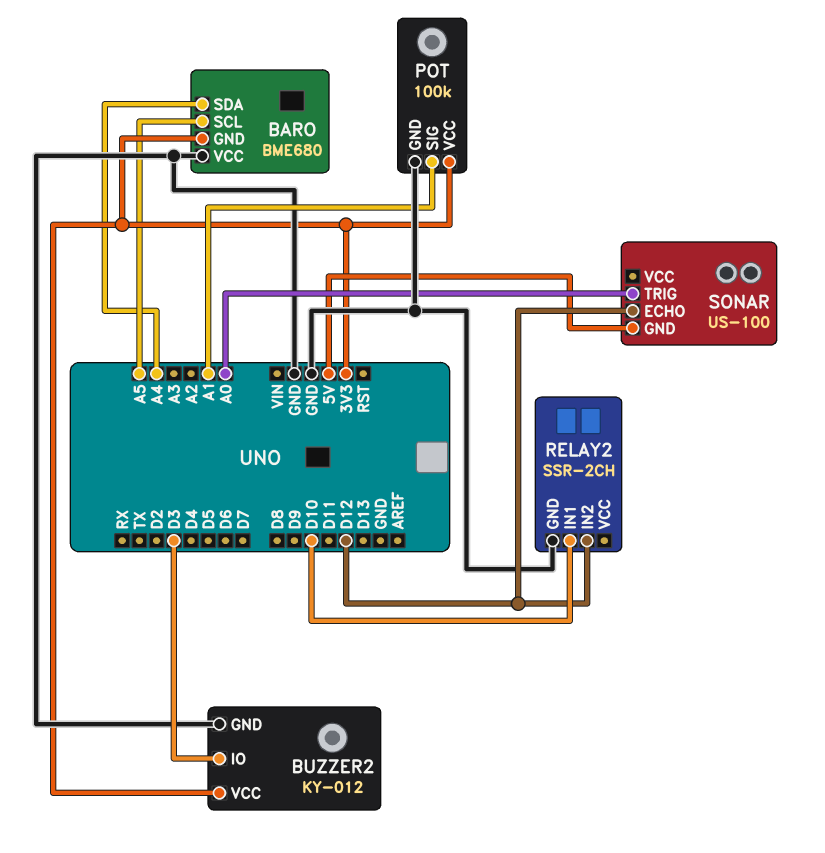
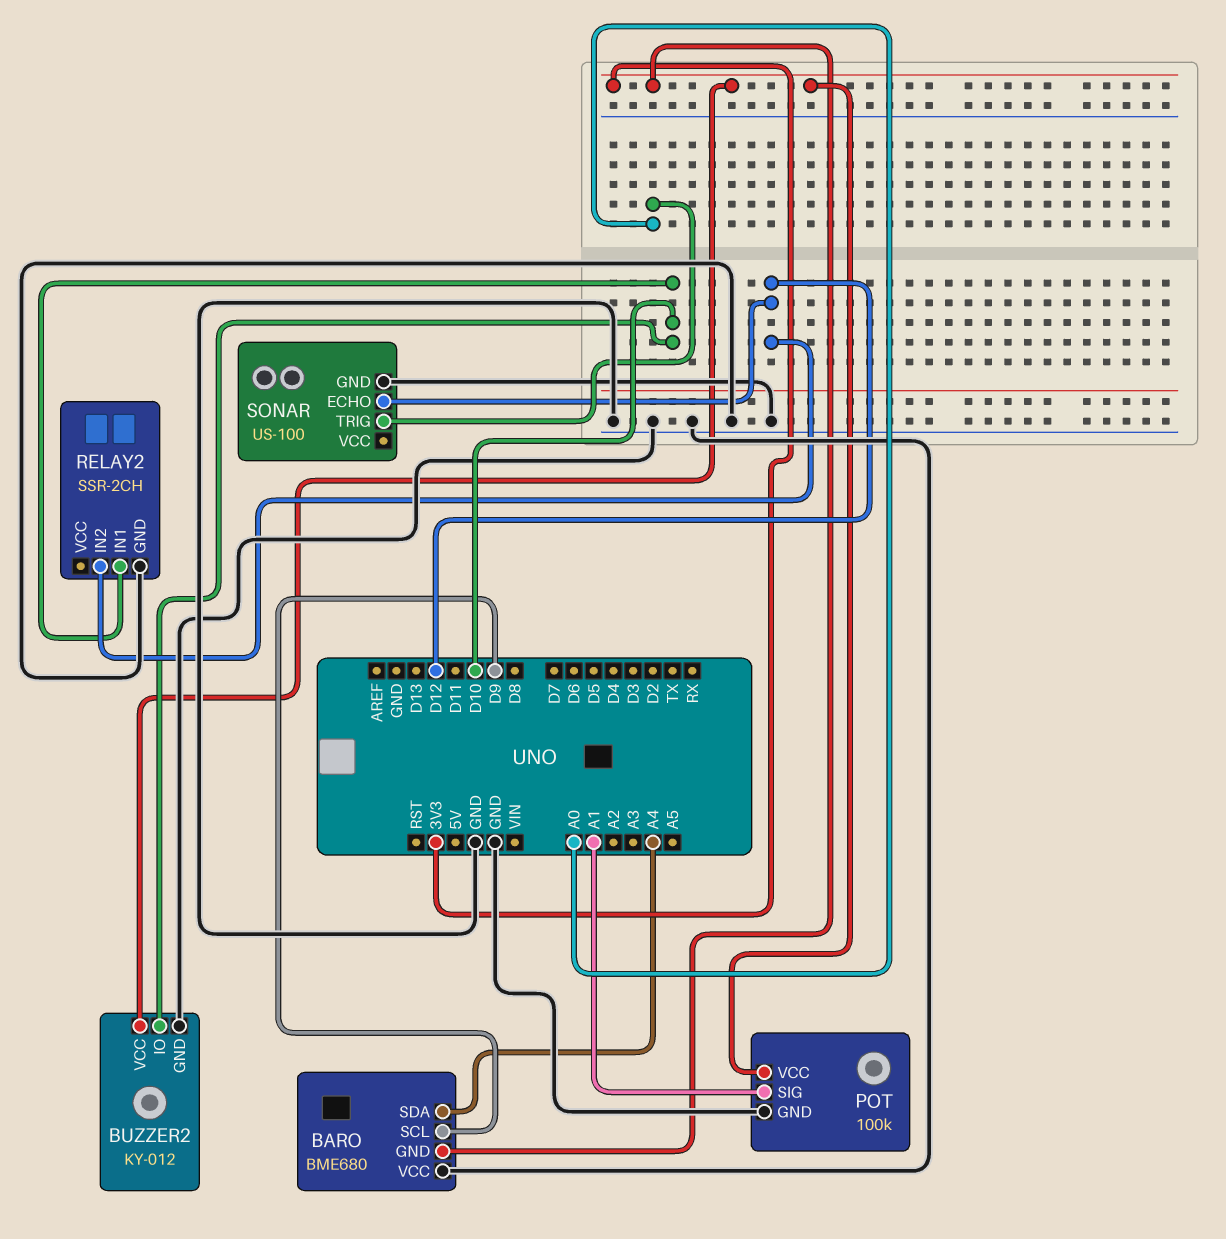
BARO pin SCL: A5 -> D9
BUZZER2 pin IO: D3 -> D10
SONAR pin GND: 5V -> GND

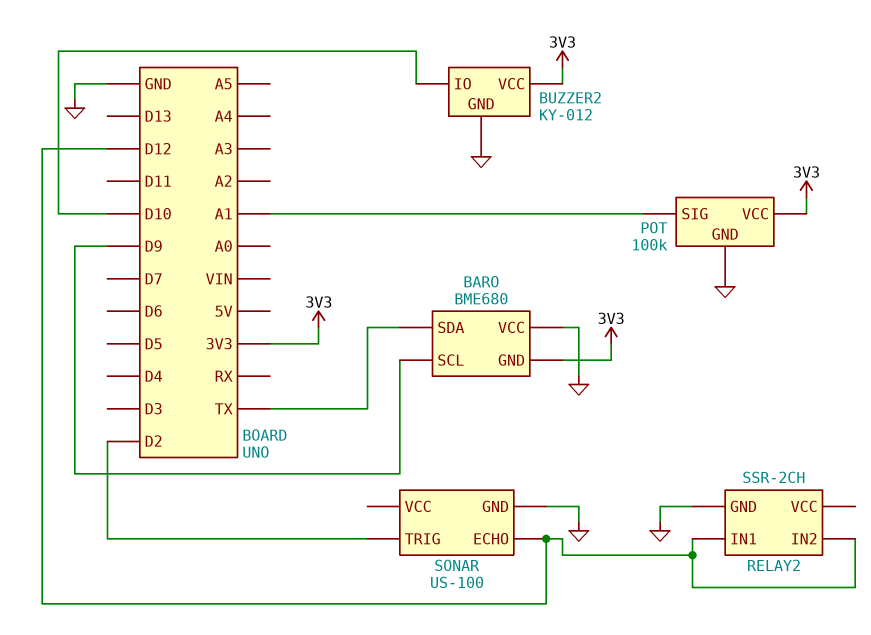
BARO pin SDA: A4 -> TX
RELAY2 pin IN1: D10 -> D12
SONAR pin TRIG: A0 -> D2

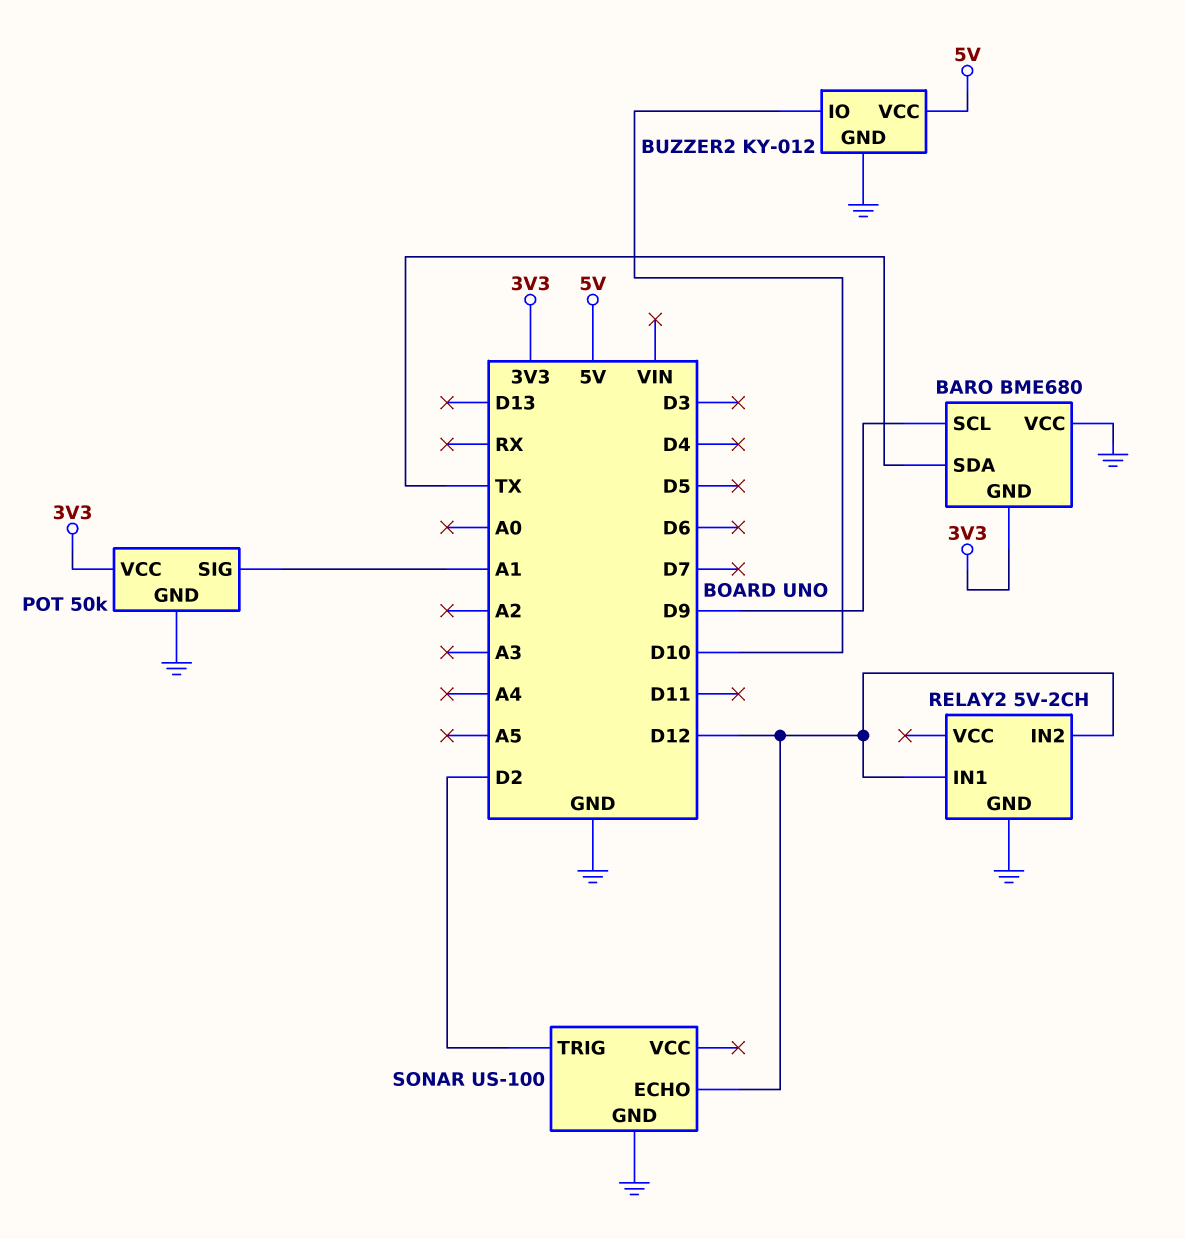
BUZZER2 pin VCC: 3V3 -> 5V
POT: 100k -> 50k
RELAY2: SSR-2CH -> 5V-2CH

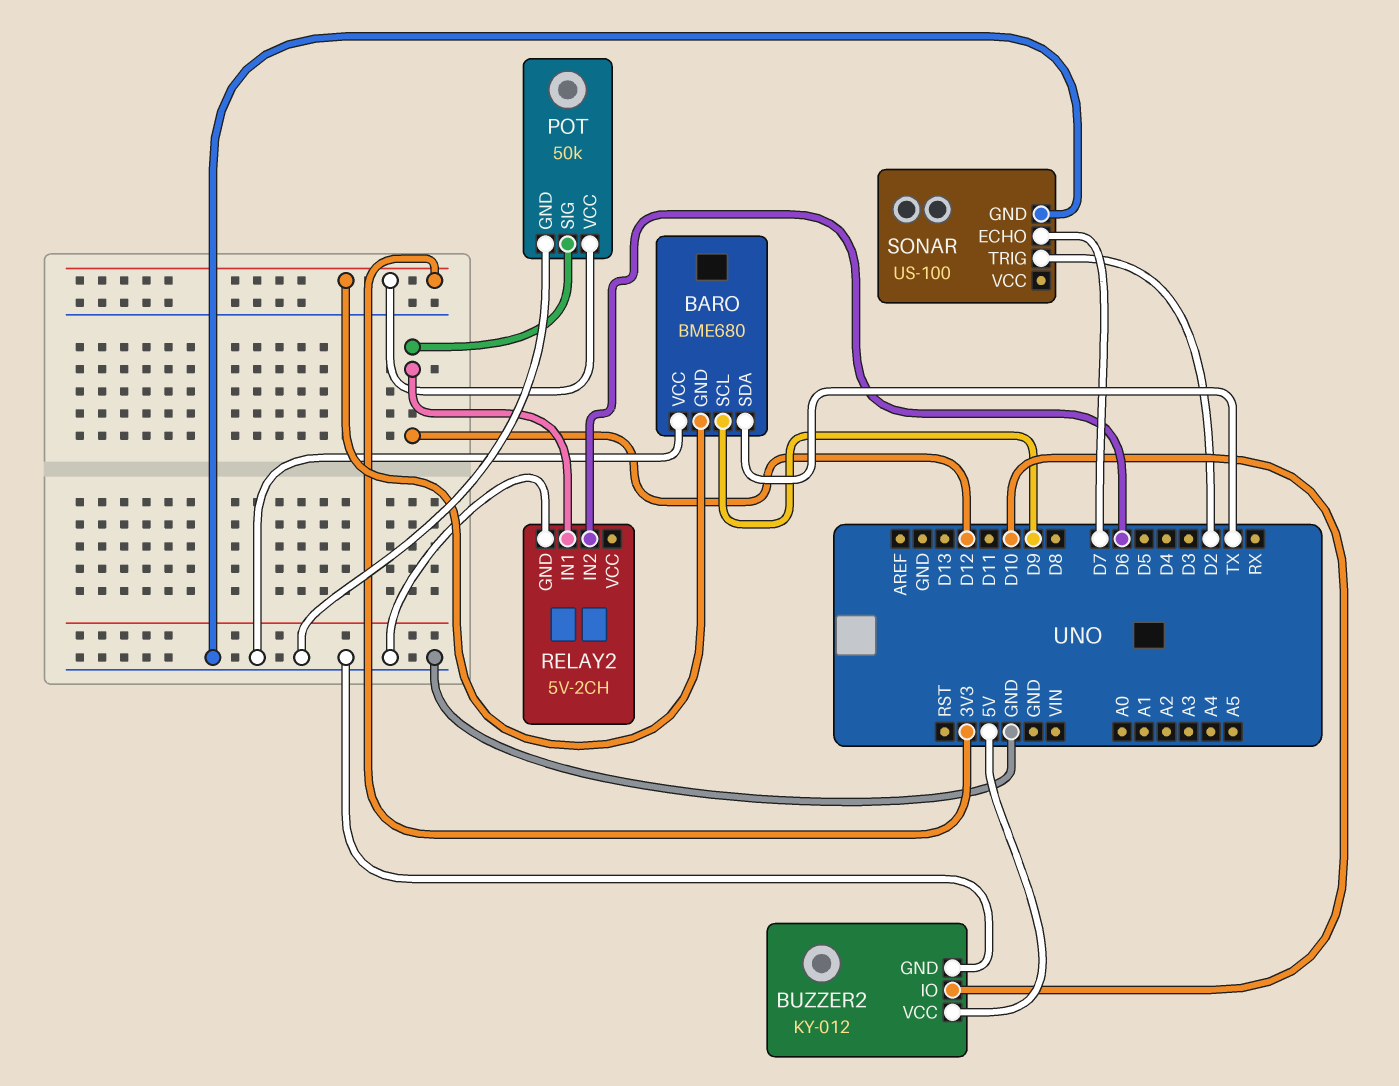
POT pin SIG: A1 -> D12
RELAY2 pin IN2: D12 -> D6
SONAR pin ECHO: D12 -> D7

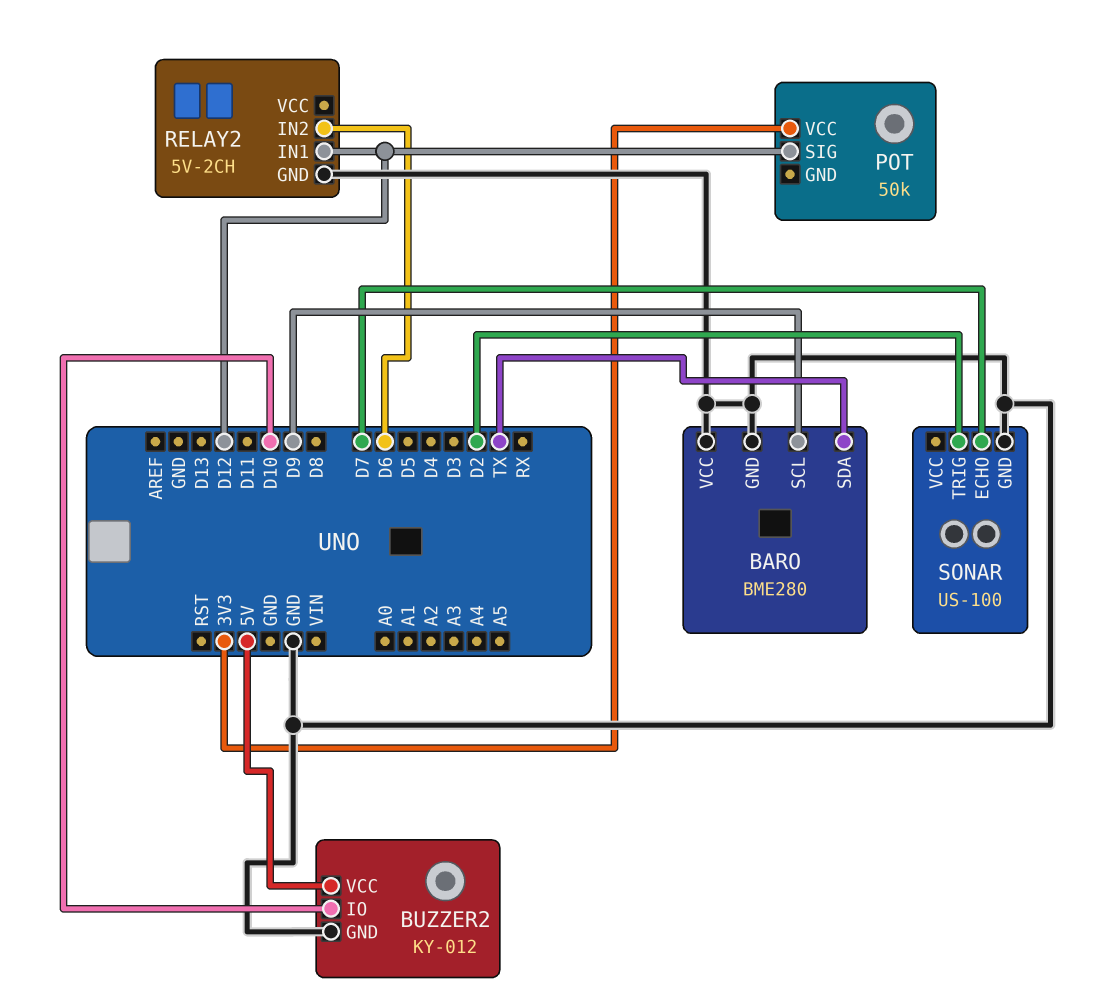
BARO: BME680 -> BME280
BARO pin GND: 3V3 -> GND
POT pin GND: GND -> none

